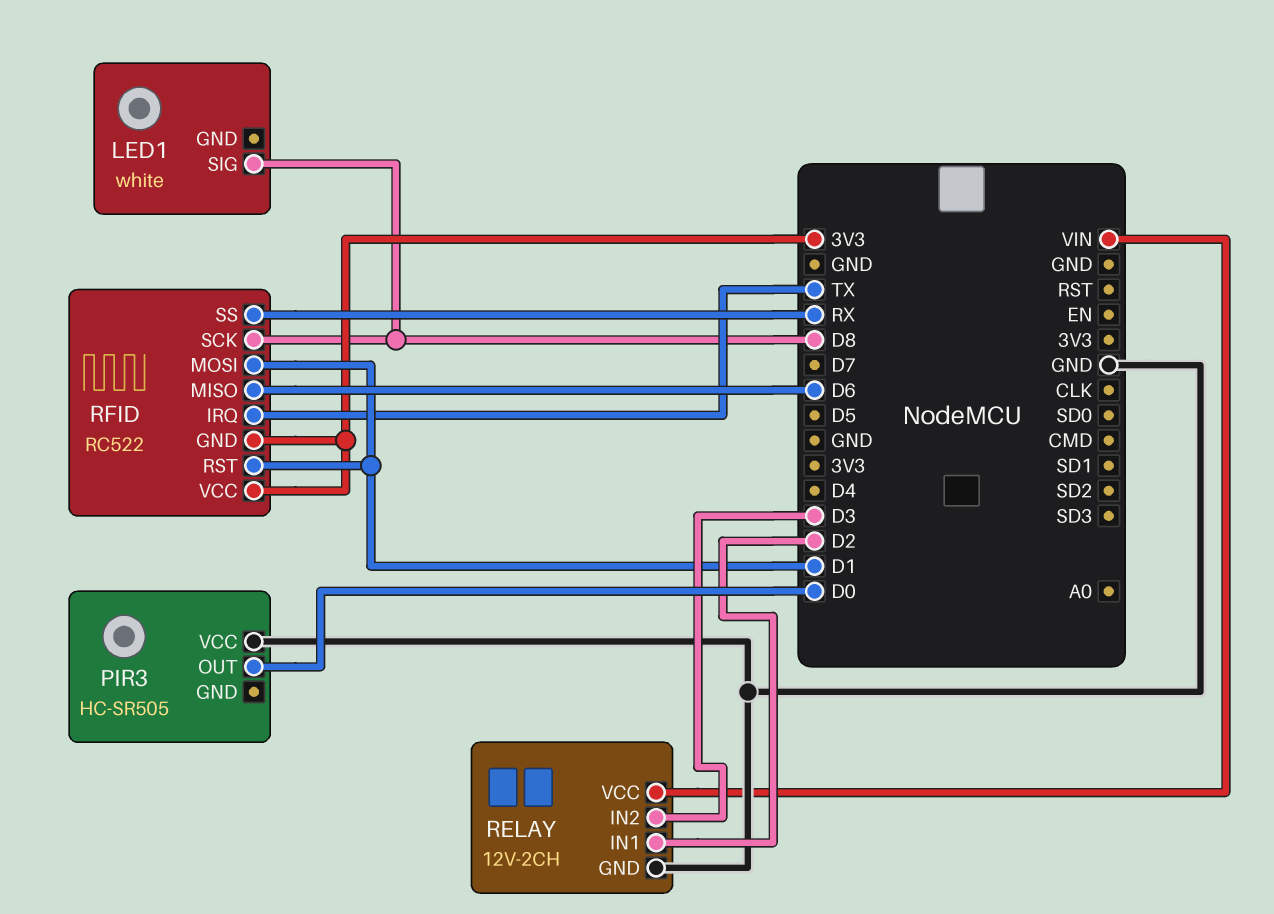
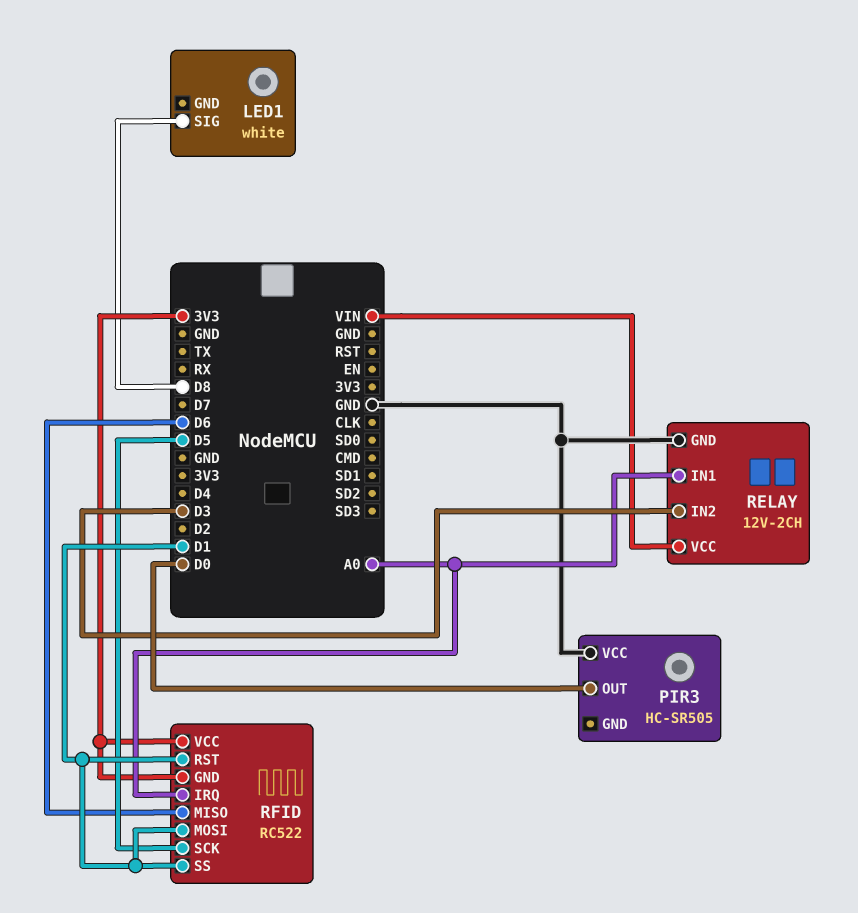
RELAY pin IN1: D2 -> A0
RFID pin IRQ: TX -> A0
RFID pin SCK: D8 -> D5
RFID pin SS: RX -> D1

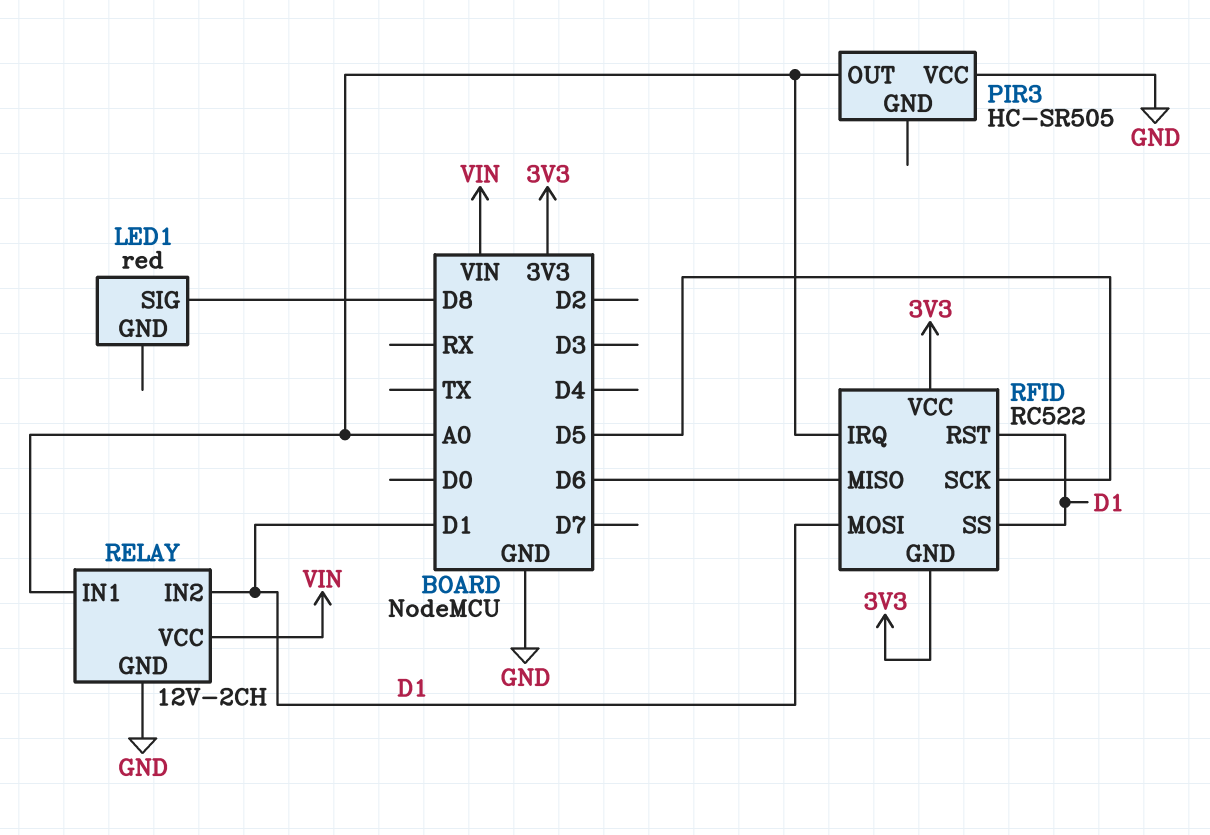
LED1: white -> red
PIR3 pin OUT: D0 -> A0
RELAY pin IN2: D3 -> D1

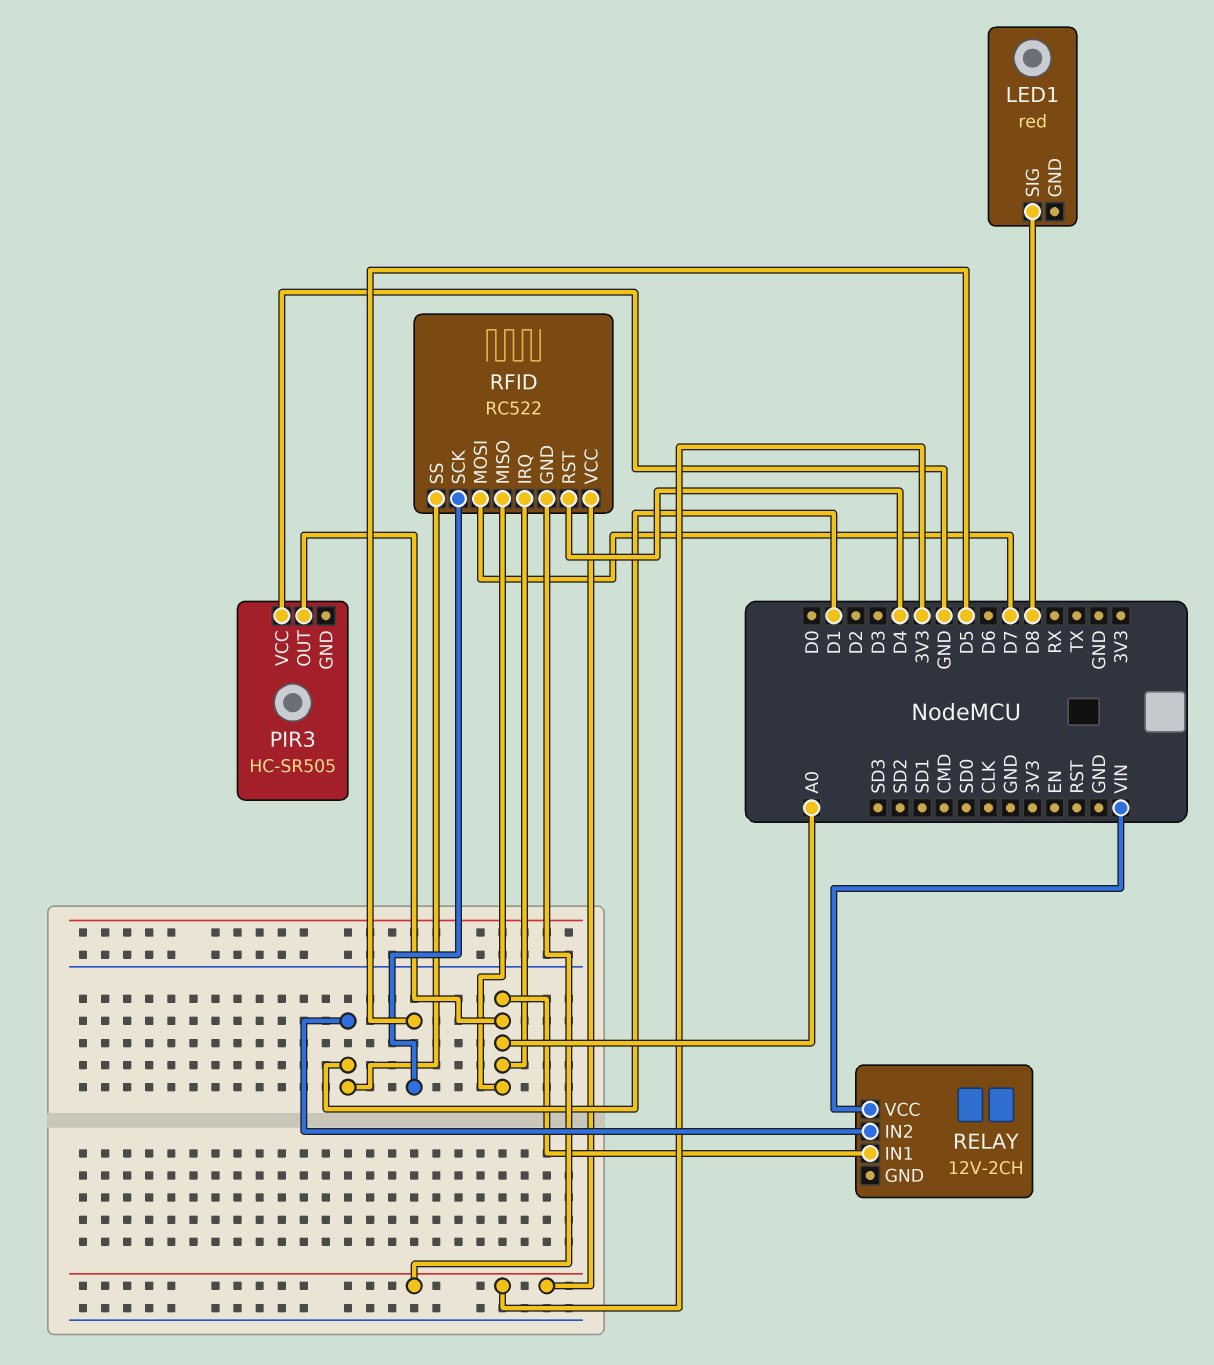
RELAY pin GND: GND -> none
RFID pin MISO: D6 -> A0
RFID pin MOSI: D1 -> D7
RFID pin RST: D1 -> D4

